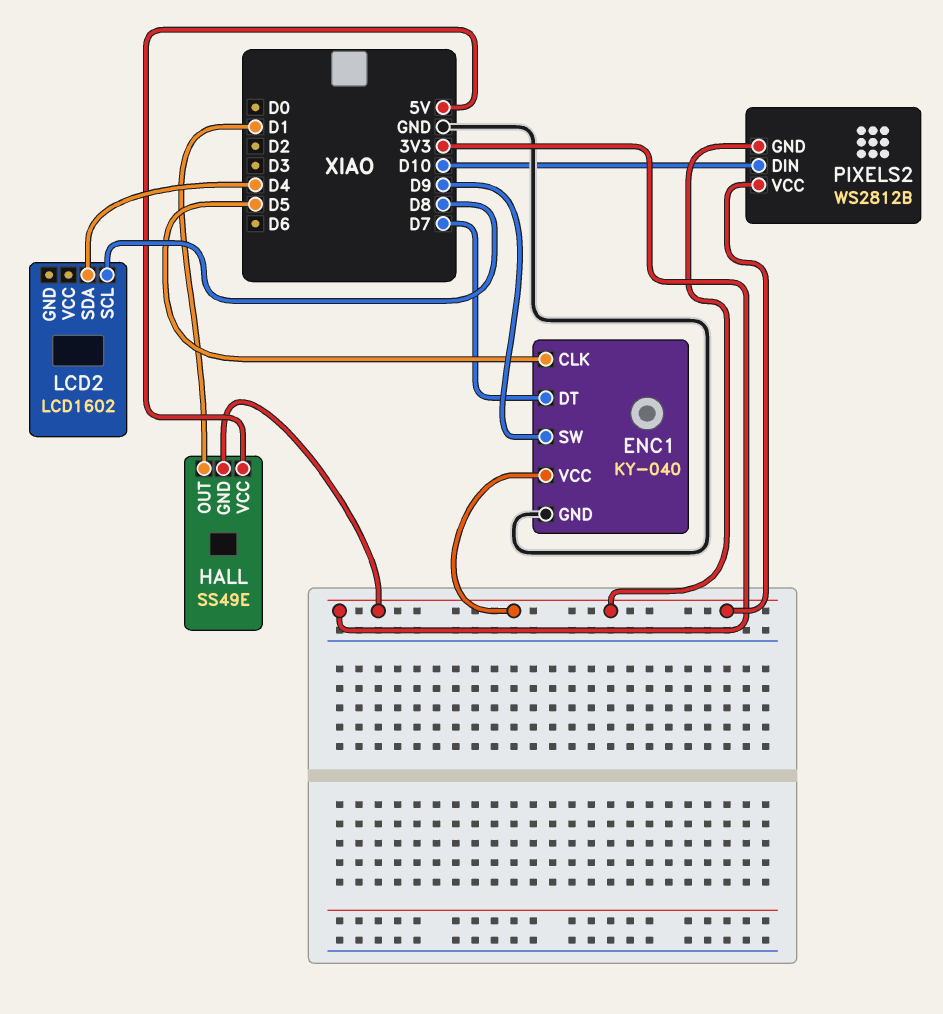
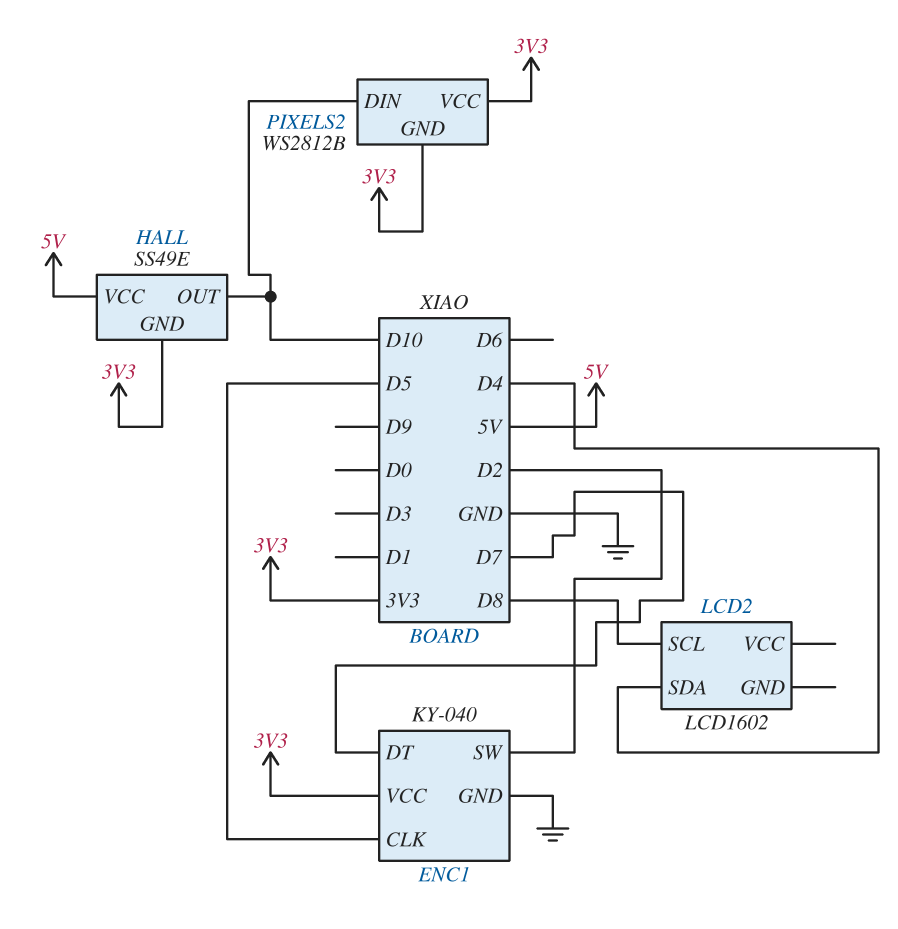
ENC1 pin SW: D9 -> D2
HALL pin OUT: D1 -> D10

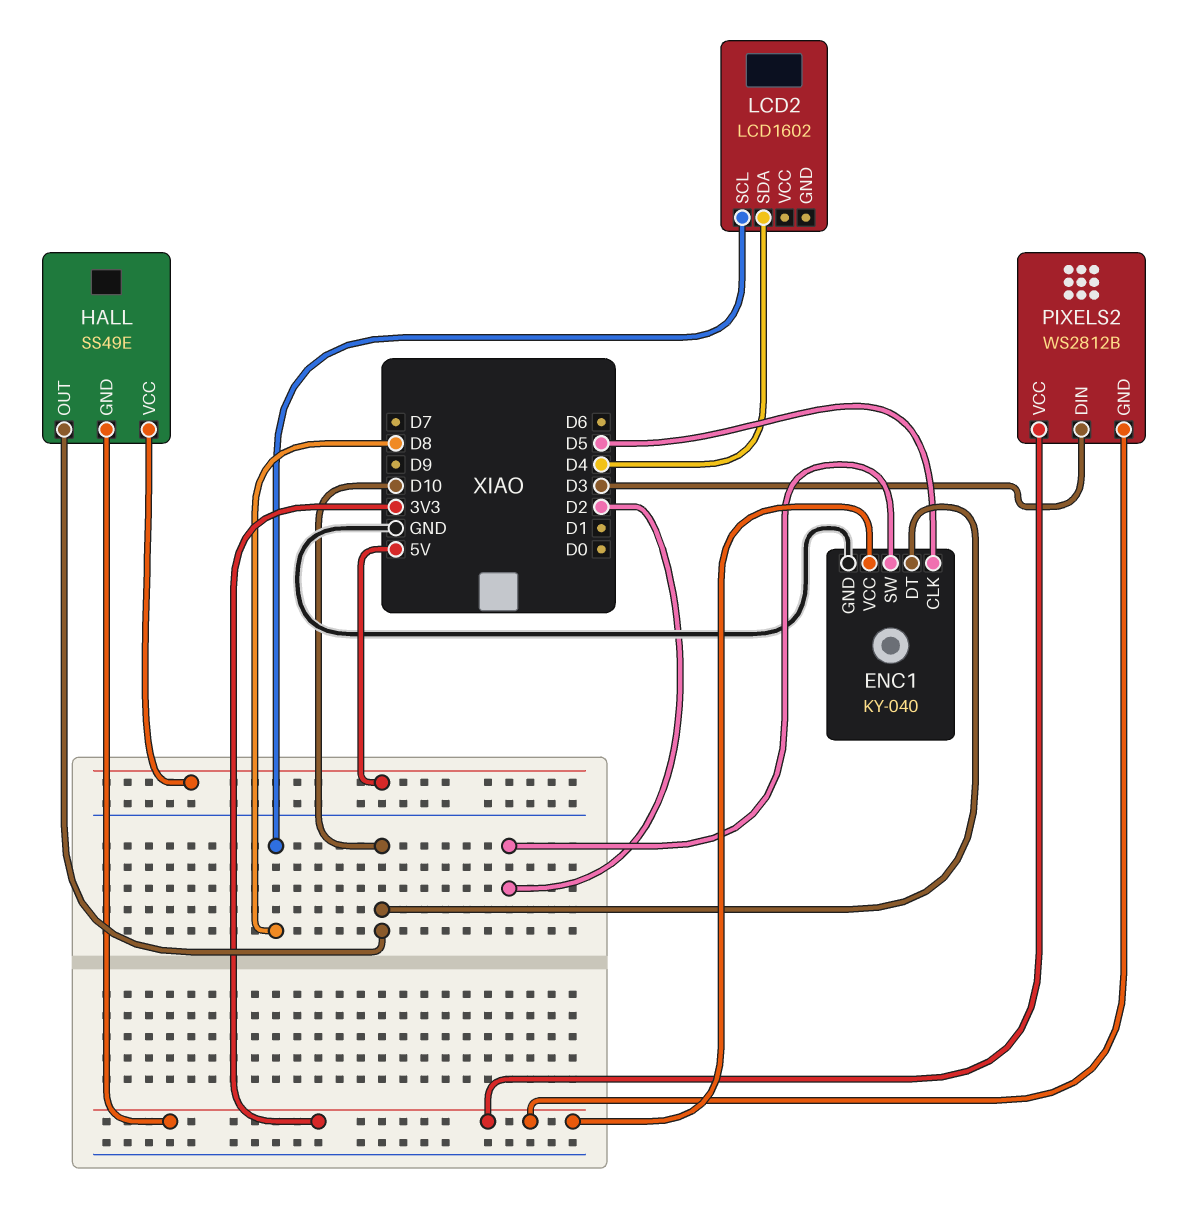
ENC1 pin DT: D7 -> D10
PIXELS2 pin DIN: D10 -> D3

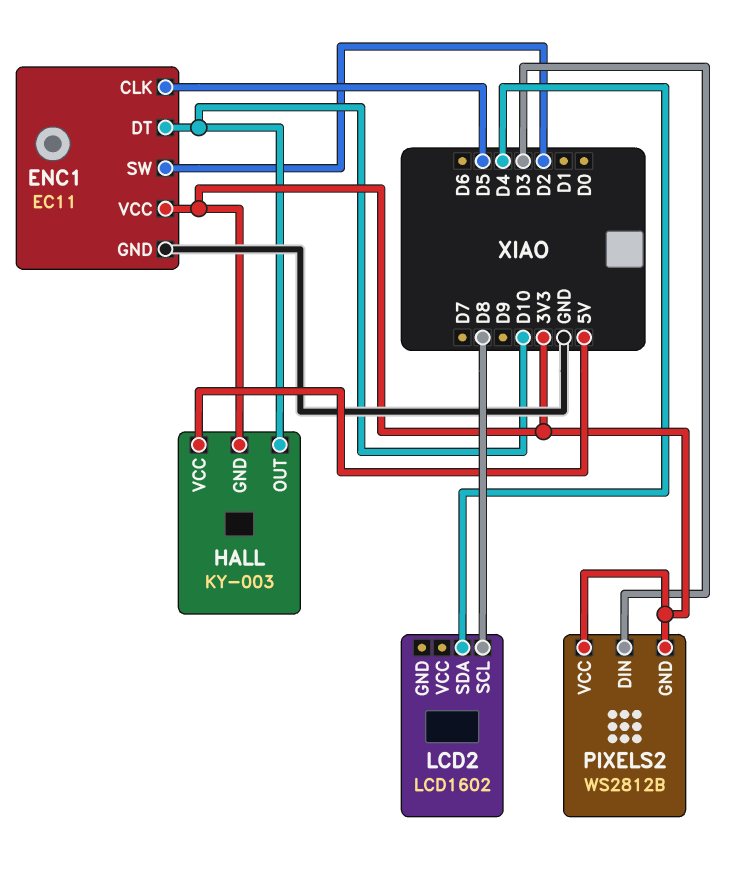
ENC1: KY-040 -> EC11
HALL: SS49E -> KY-003

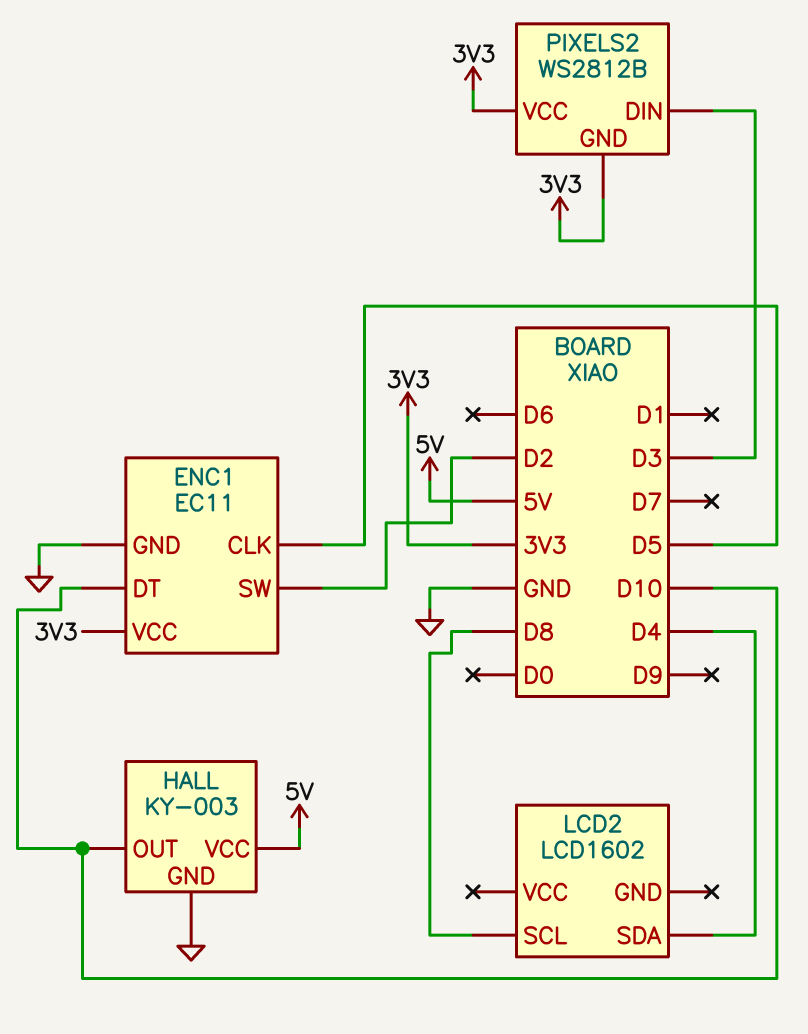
HALL pin GND: 3V3 -> GND

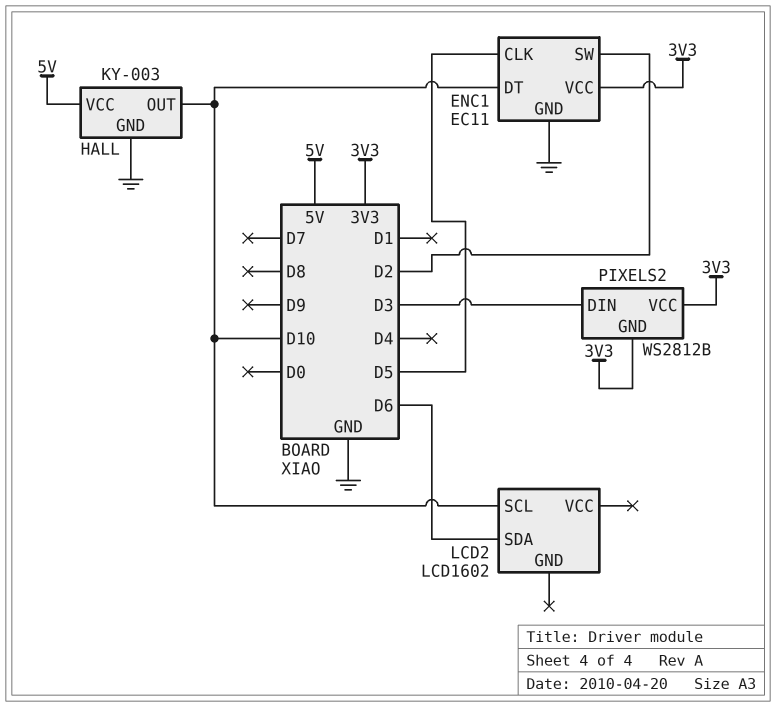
LCD2 pin SCL: D8 -> D10
LCD2 pin SDA: D4 -> D6

